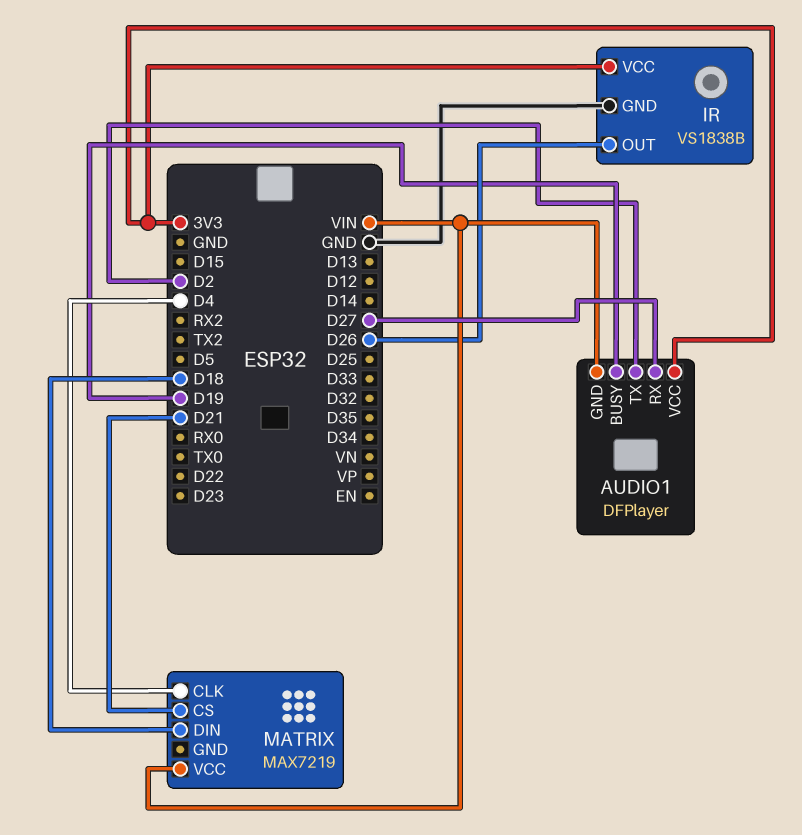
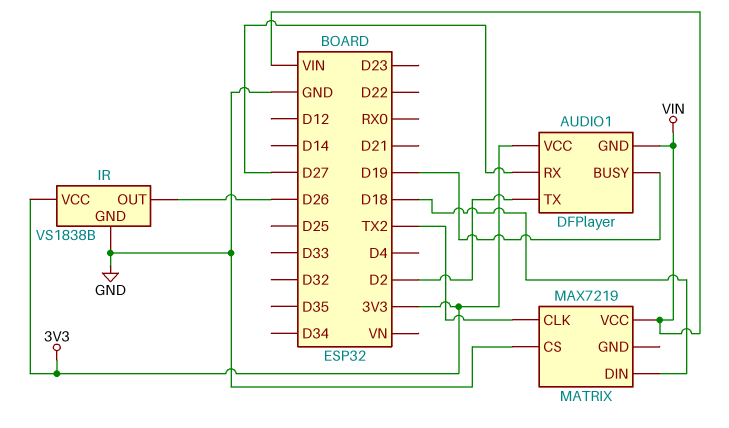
MATRIX pin CLK: D4 -> TX2
MATRIX pin CS: D21 -> GND

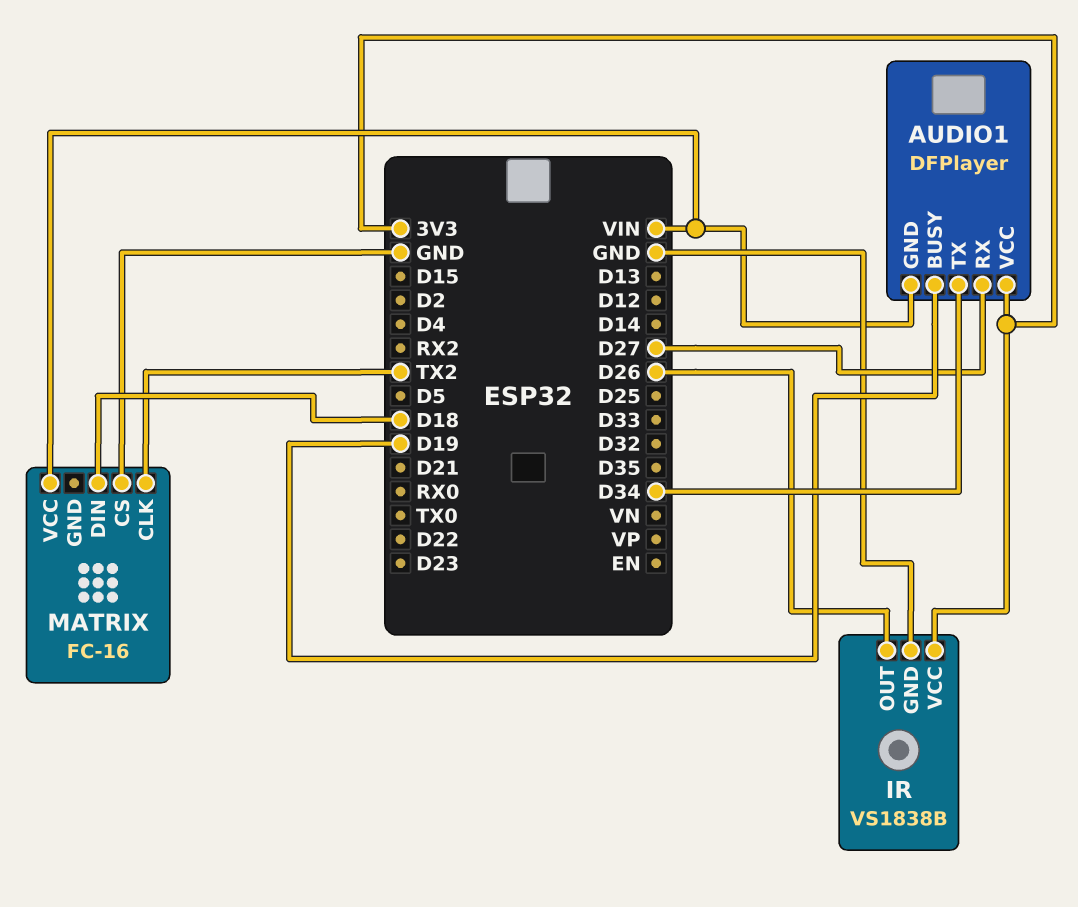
AUDIO1 pin TX: D2 -> D34
MATRIX: MAX7219 -> FC-16

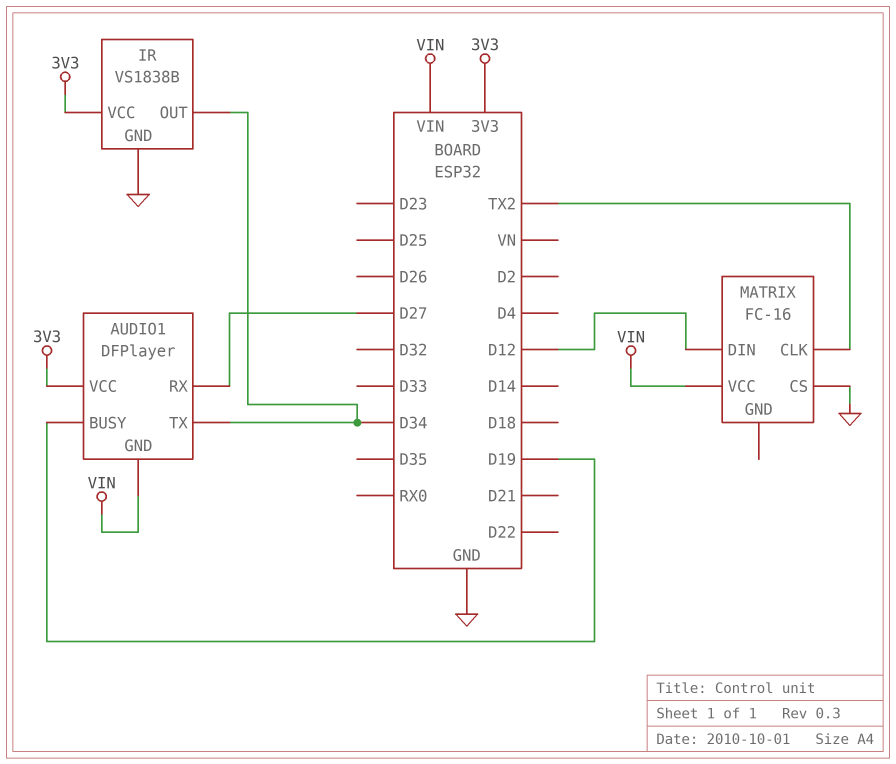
IR pin OUT: D26 -> D34
MATRIX pin DIN: D18 -> D12

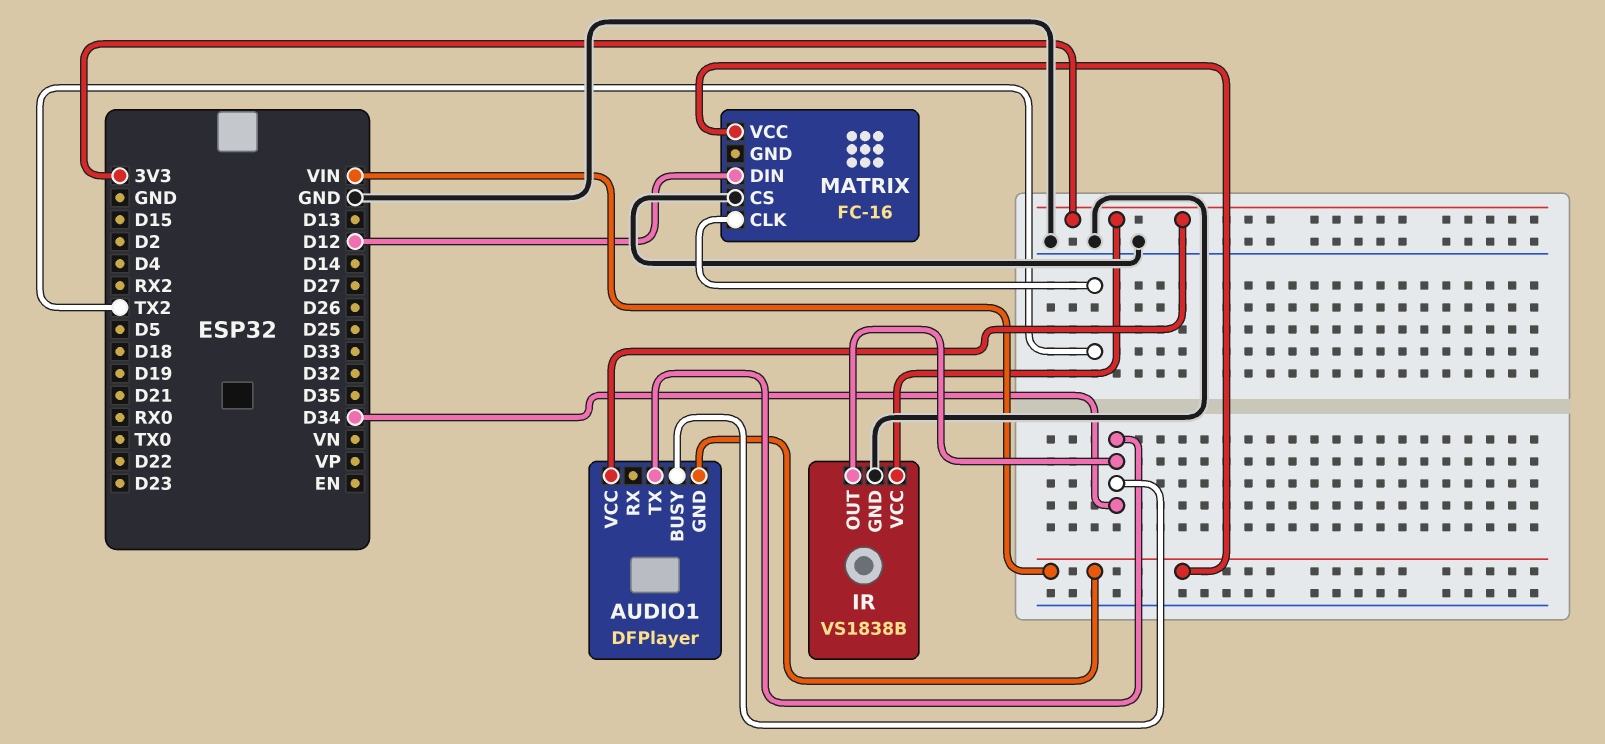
AUDIO1 pin BUSY: D19 -> D34
AUDIO1 pin RX: D27 -> none

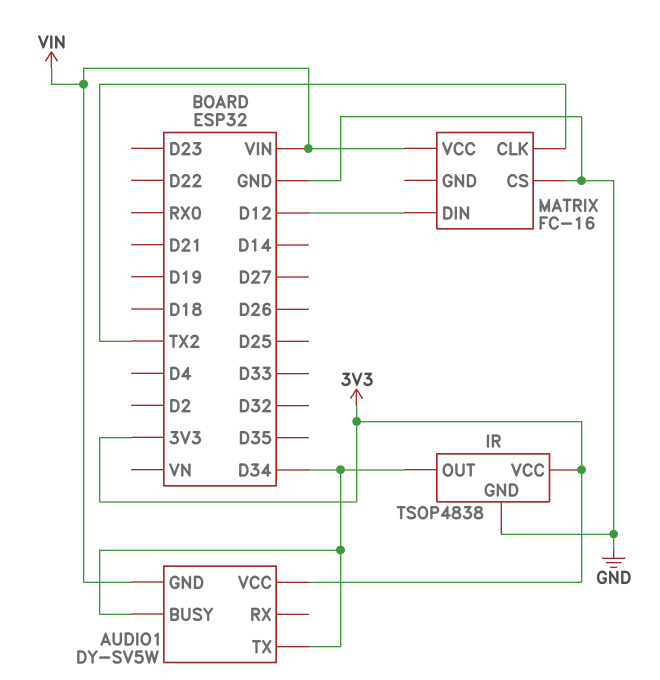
AUDIO1: DFPlayer -> DY-SV5W
IR: VS1838B -> TSOP4838

